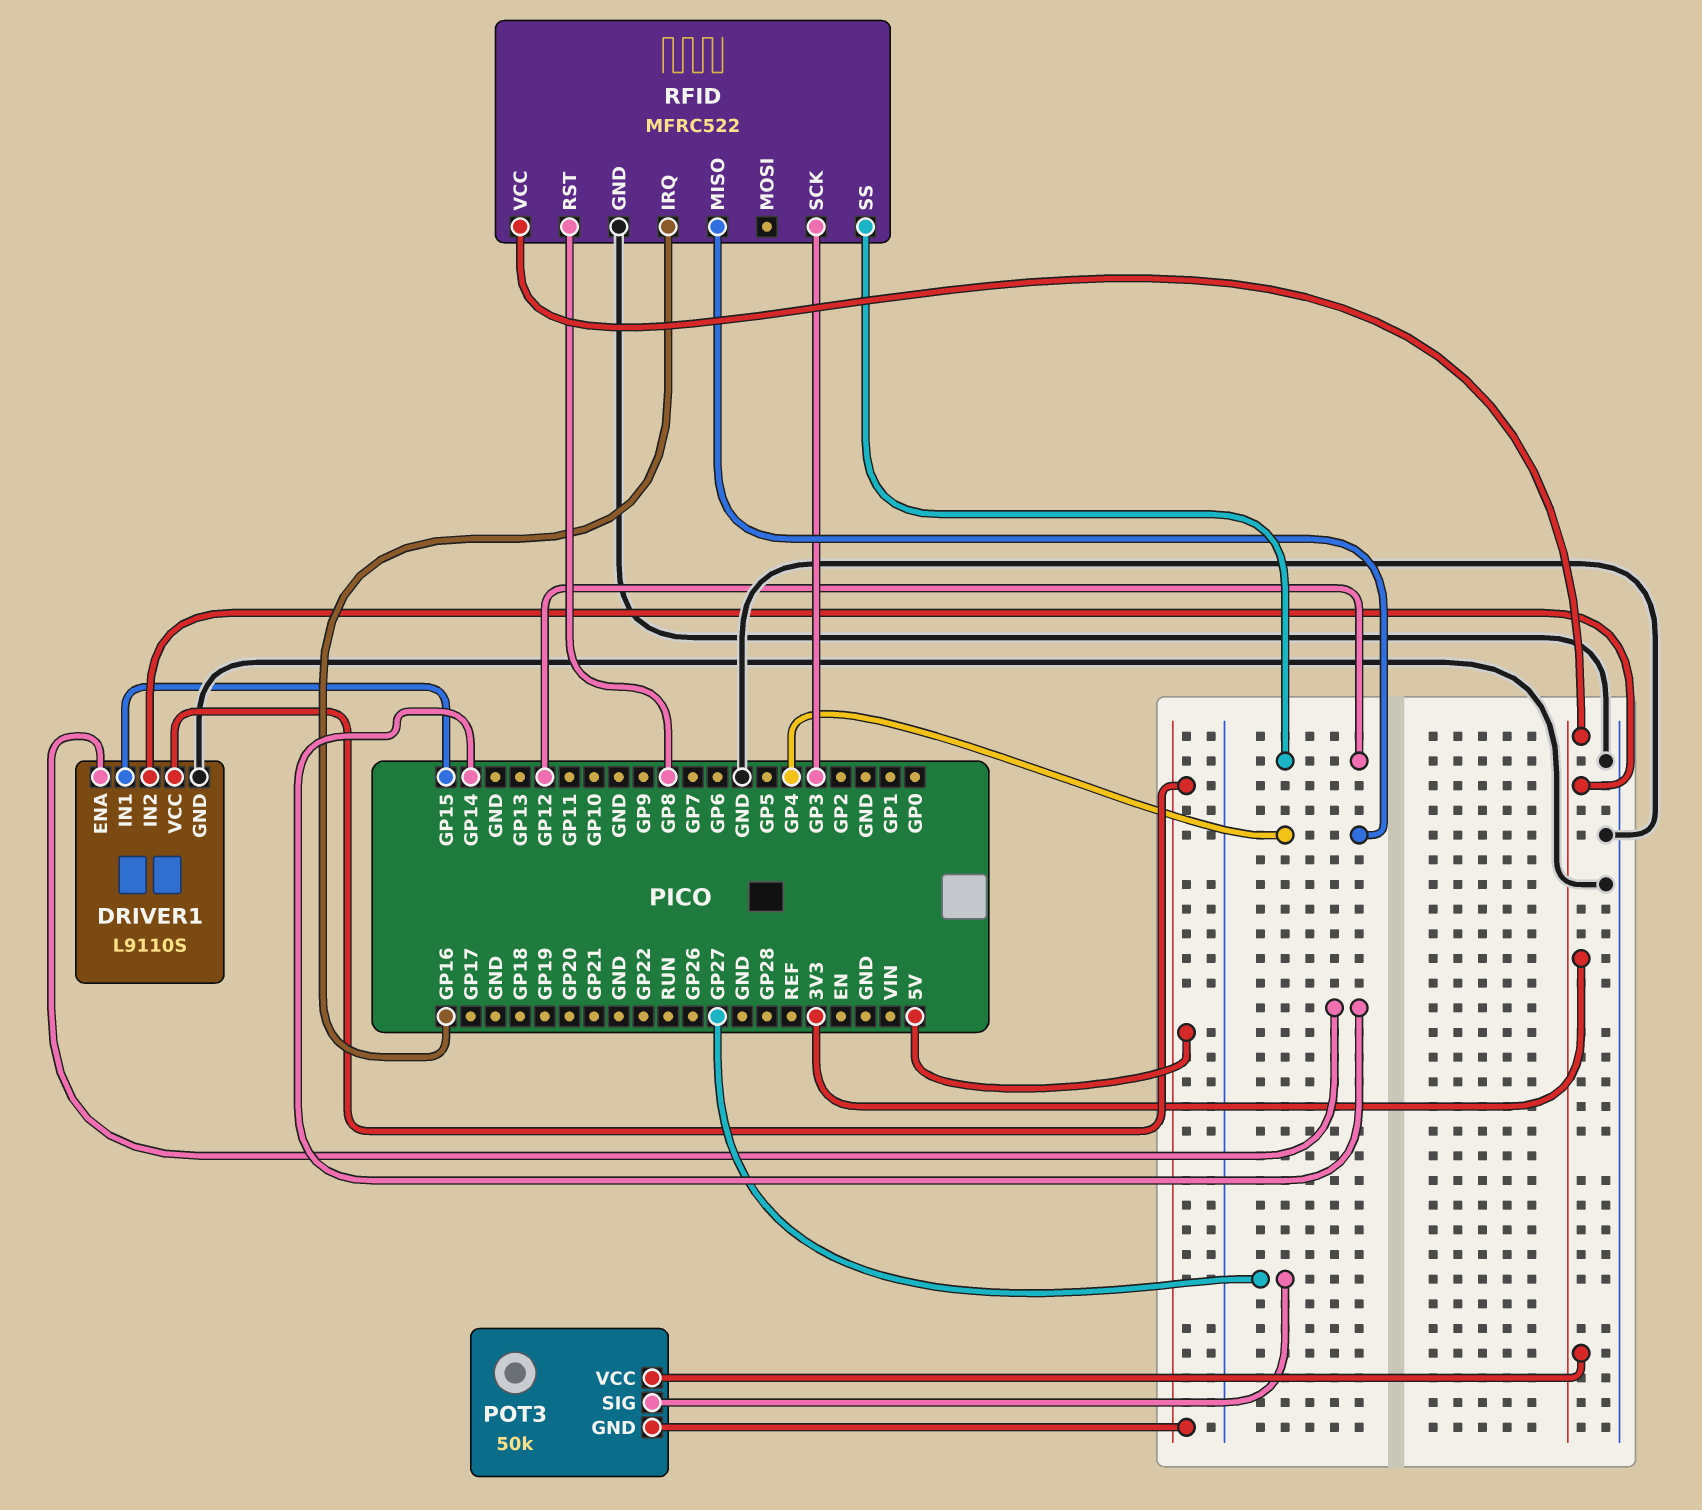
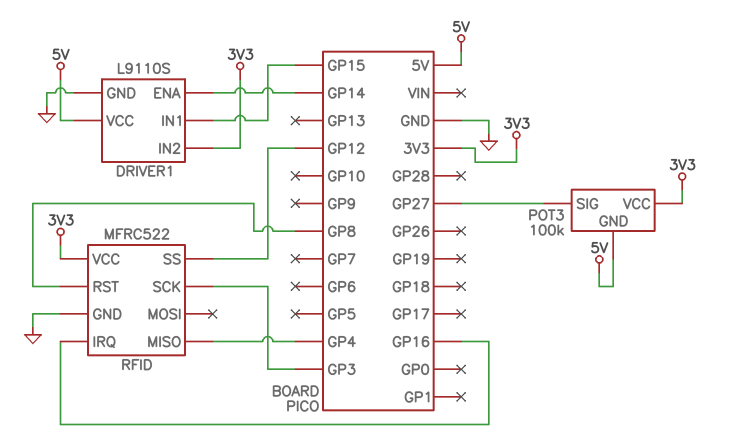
POT3: 50k -> 100k

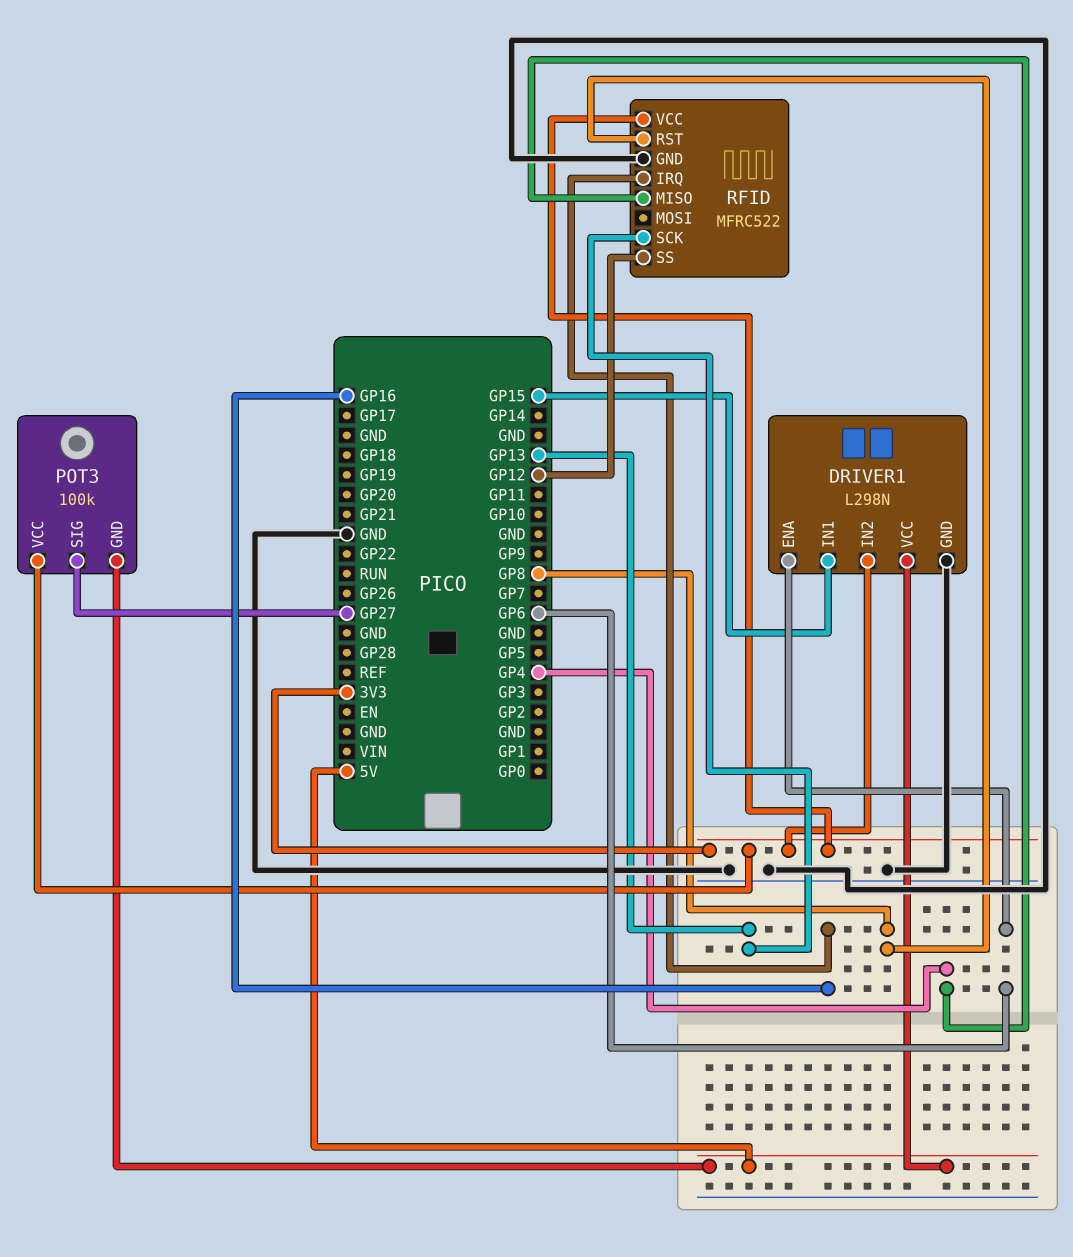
DRIVER1: L9110S -> L298N
DRIVER1 pin ENA: GP14 -> GP6
RFID pin SCK: GP3 -> GP13

